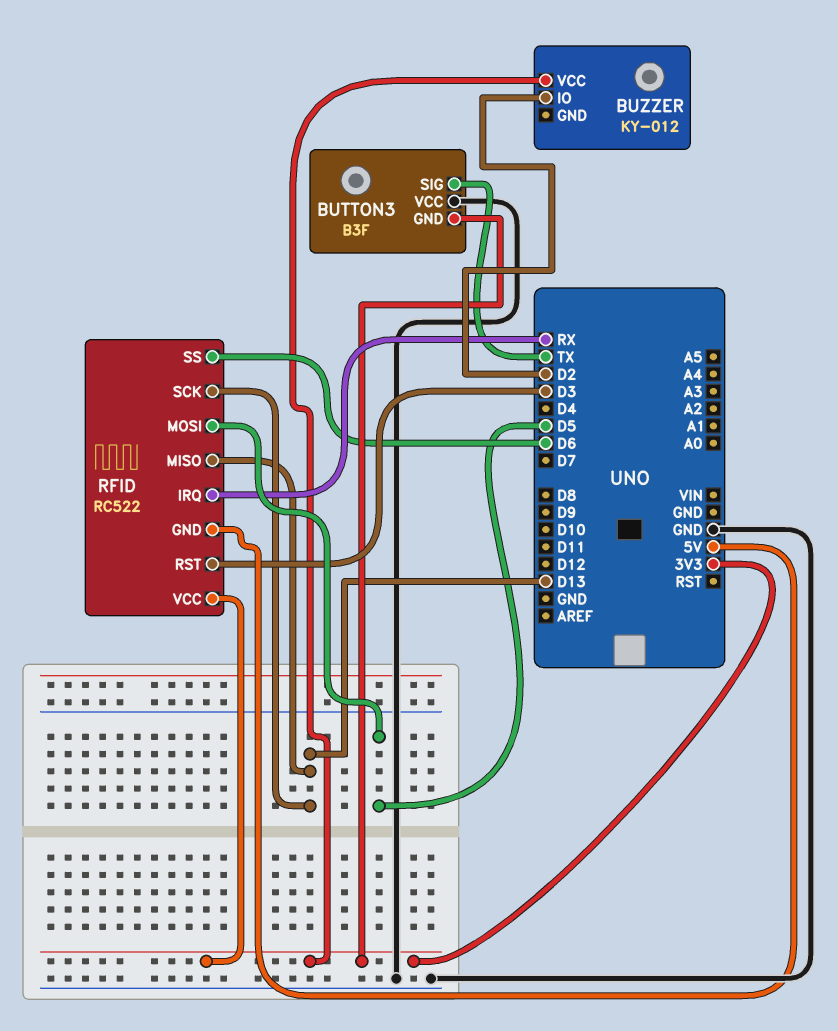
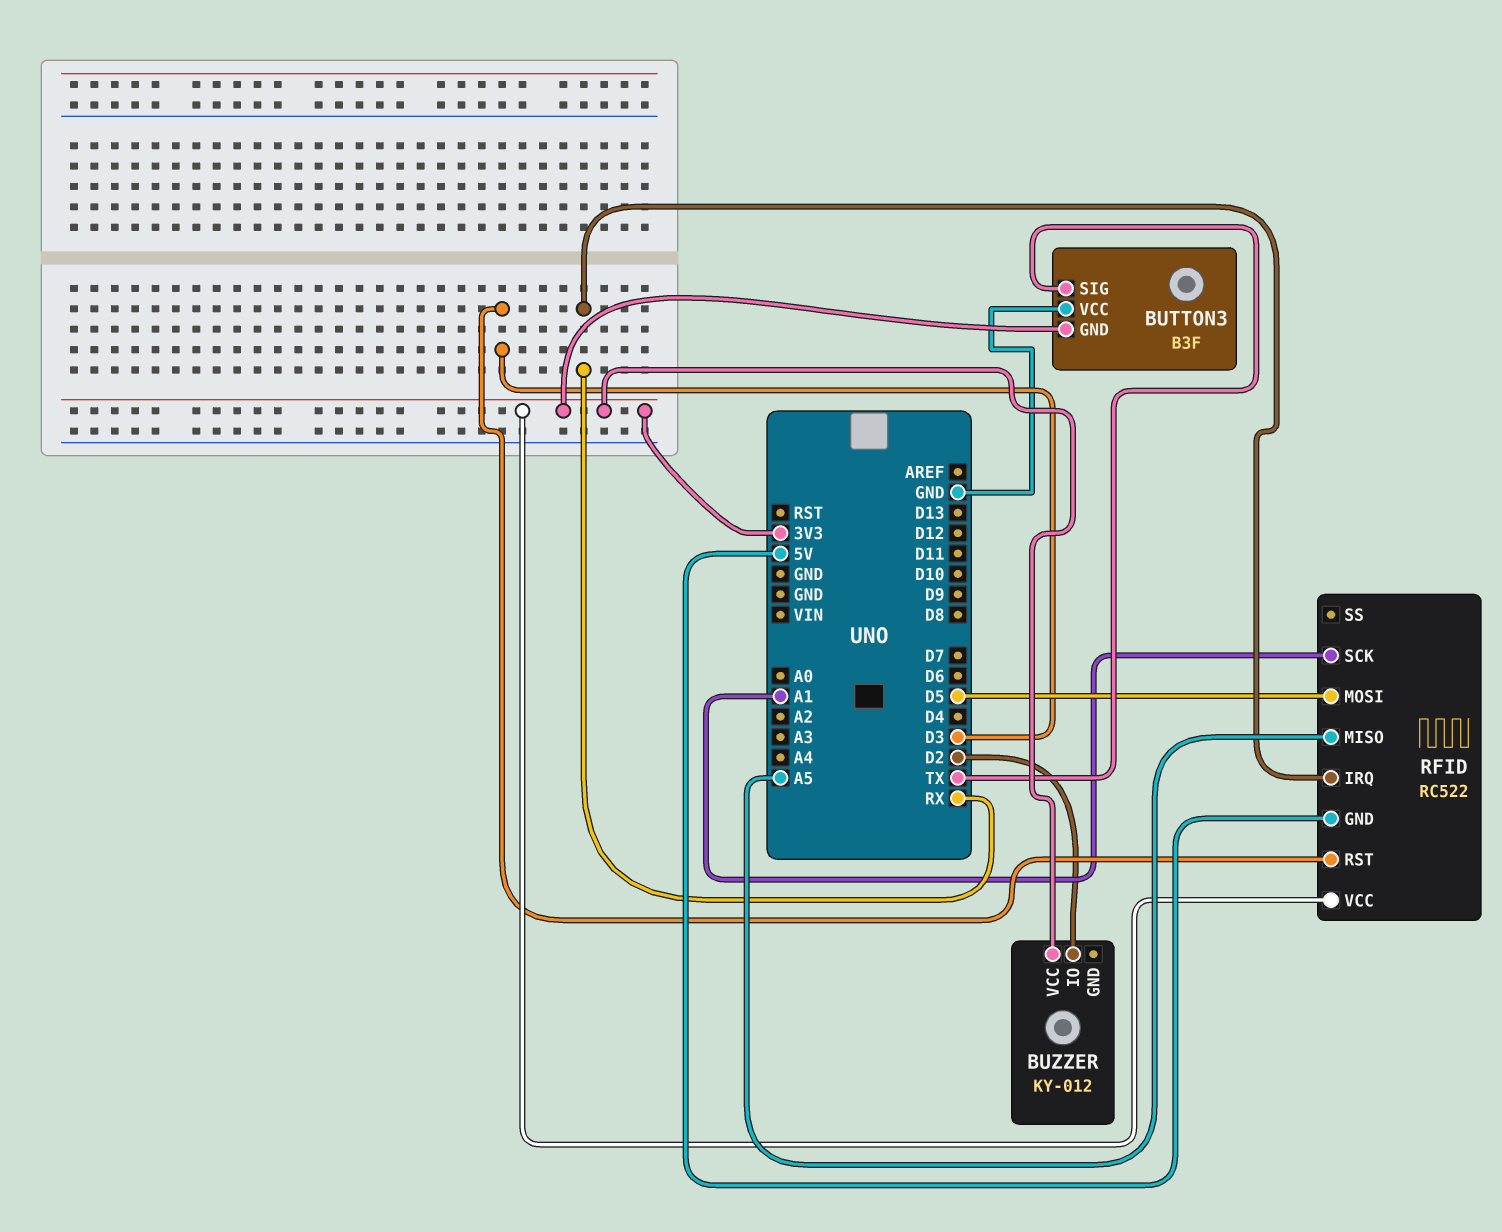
RFID pin MISO: D13 -> A5
RFID pin SCK: D13 -> A1
RFID pin SS: D6 -> none

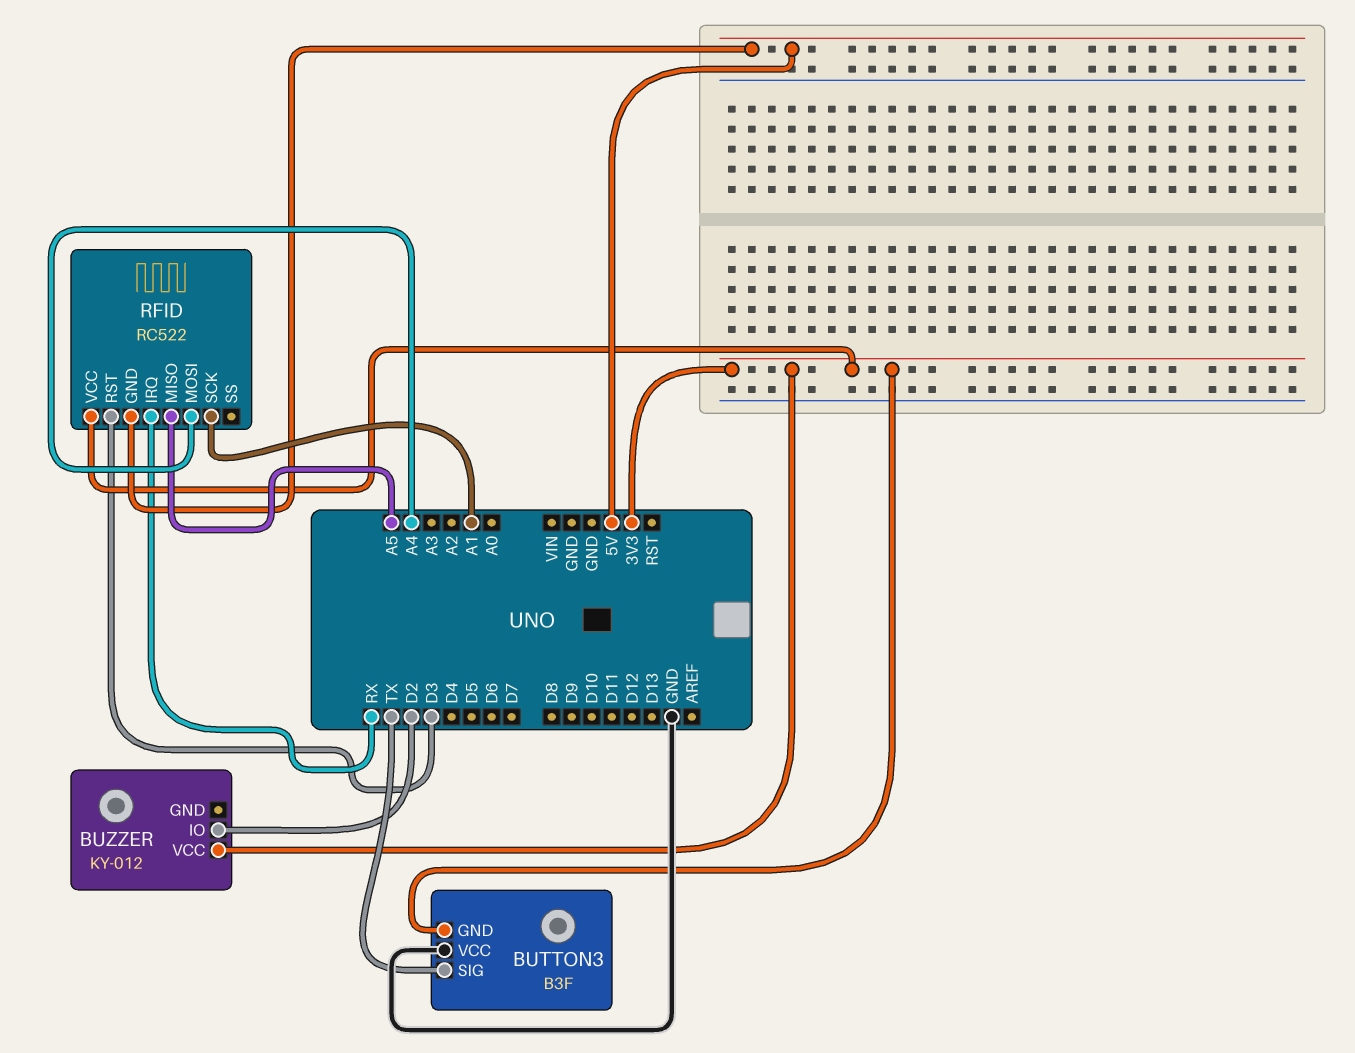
RFID pin MOSI: D5 -> A4

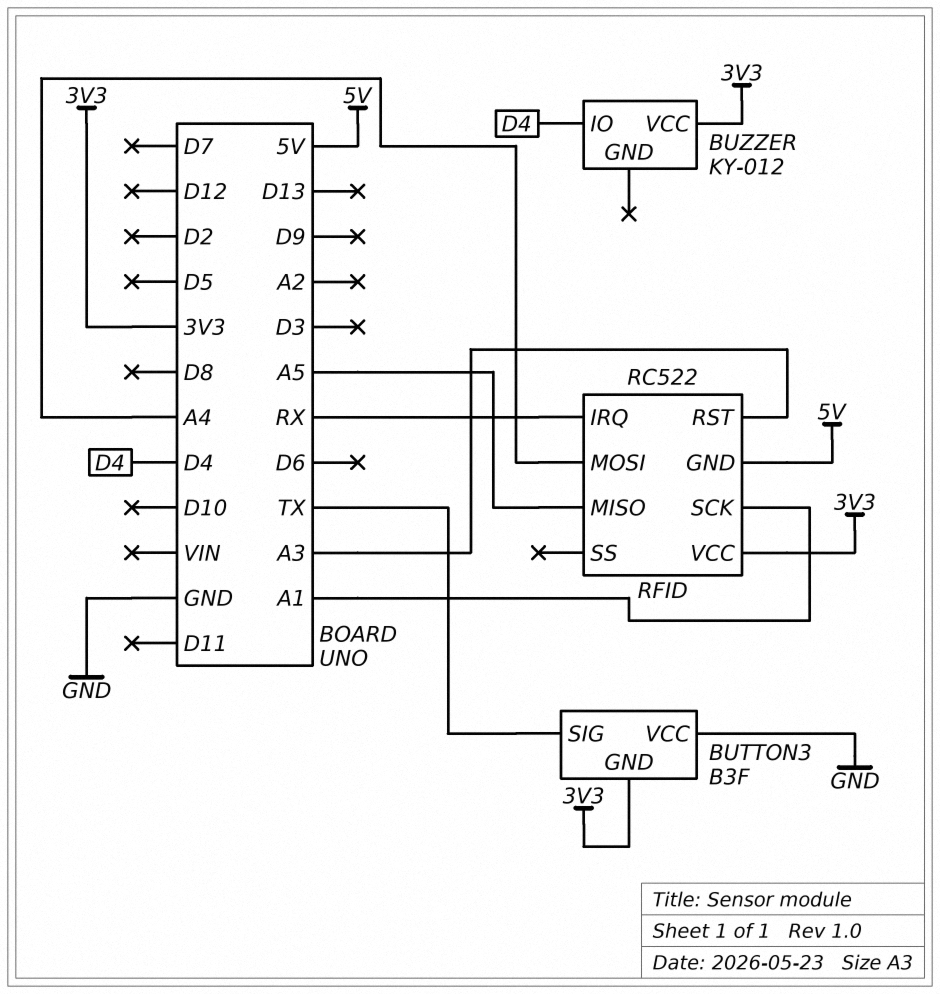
BUZZER pin IO: D2 -> D4
RFID pin RST: D3 -> A3

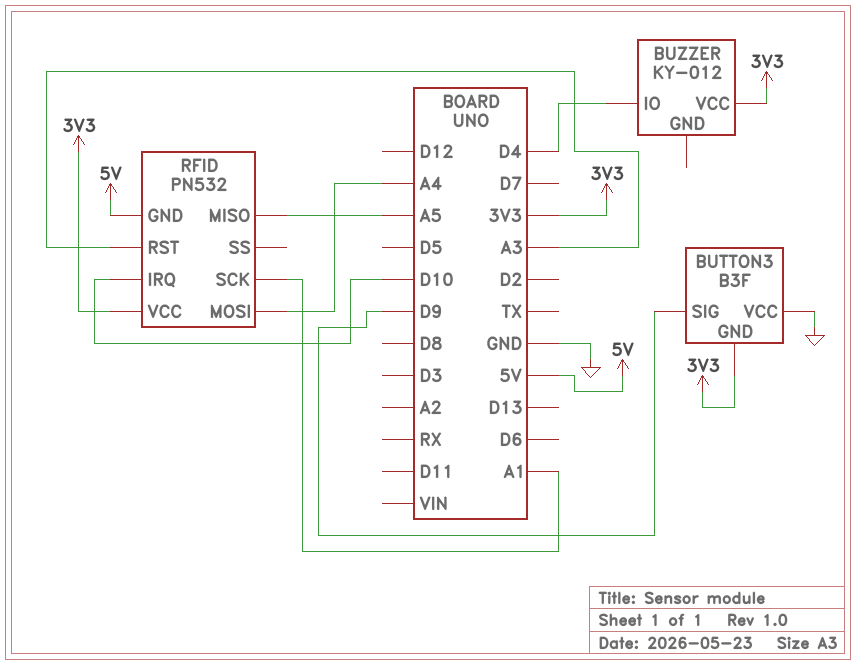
BUTTON3 pin SIG: TX -> D9
RFID: RC522 -> PN532
RFID pin IRQ: RX -> D10

